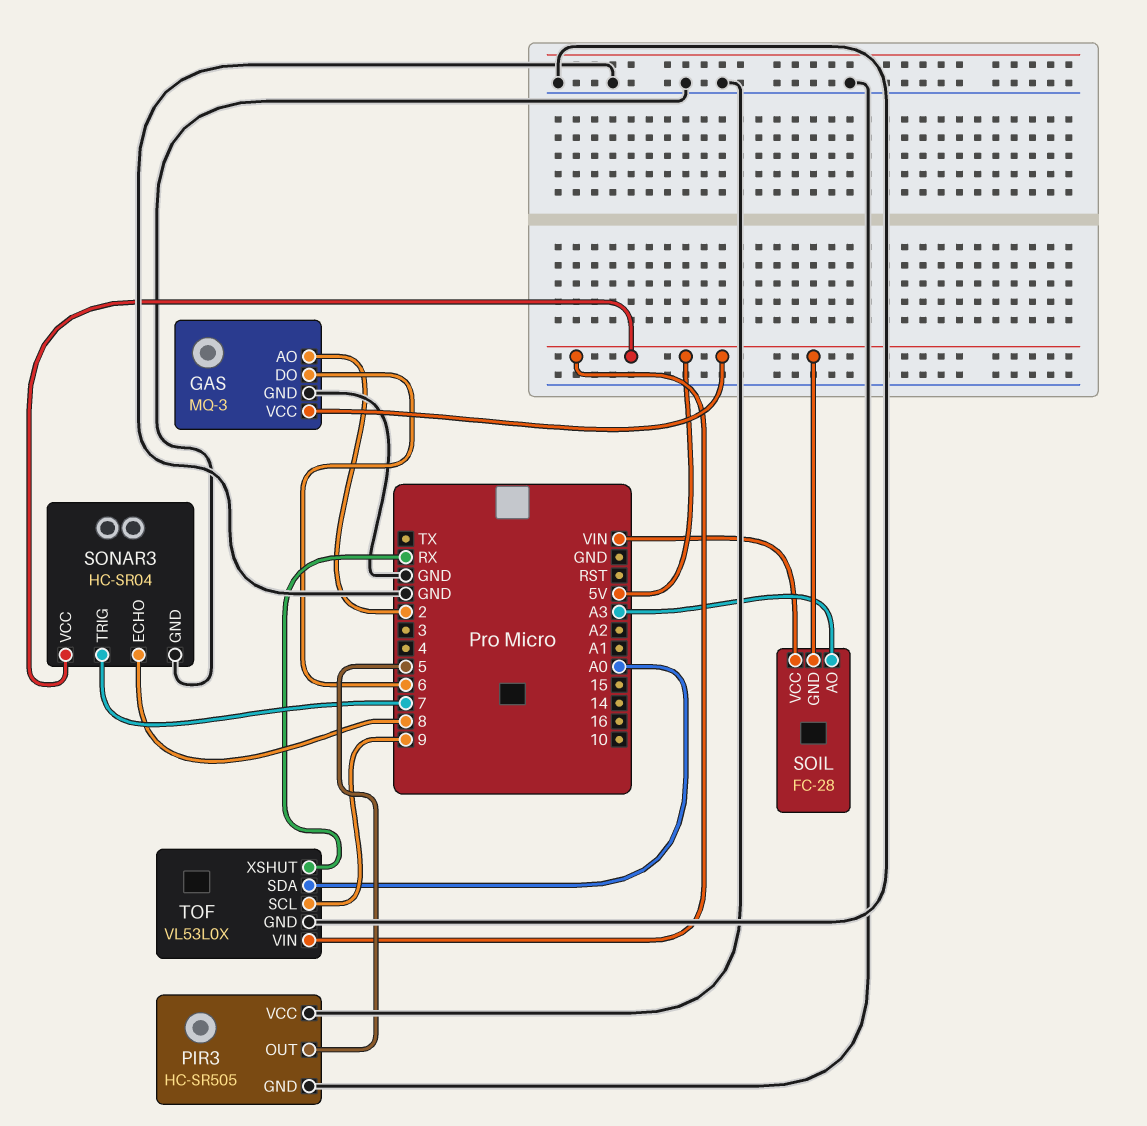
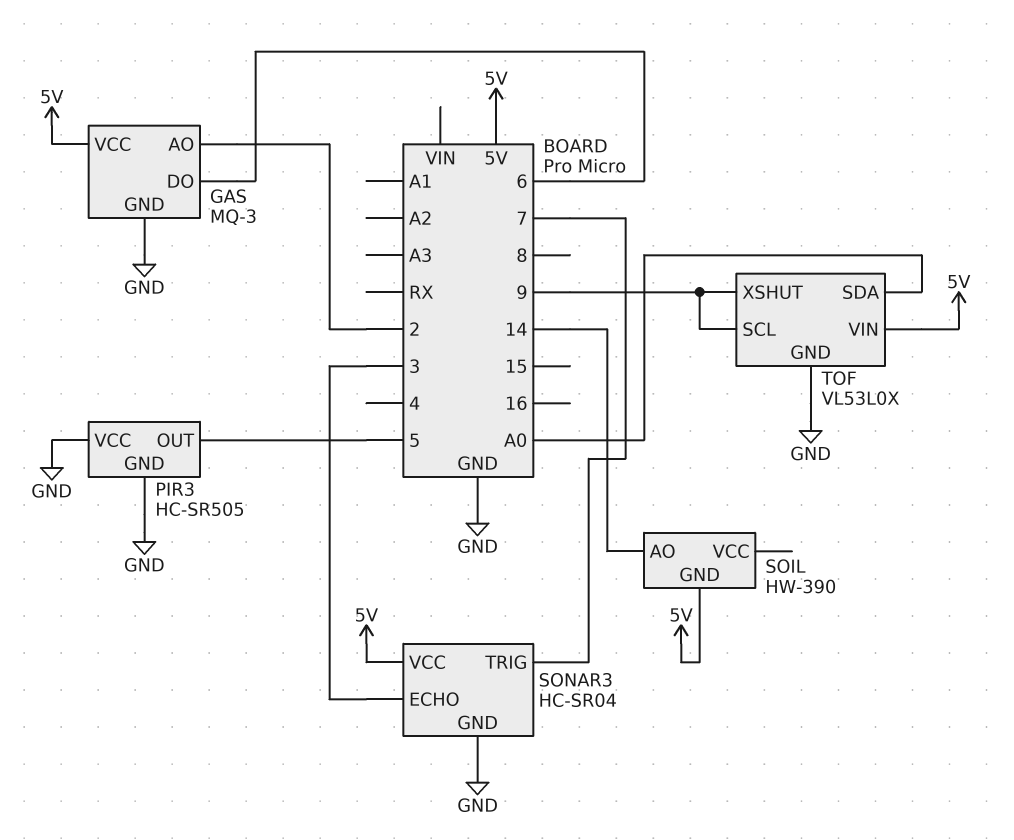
SOIL: FC-28 -> HW-390
SOIL pin AO: A3 -> 14
SOIL pin VCC: VIN -> none
SONAR3 pin ECHO: 8 -> 3
TOF pin XSHUT: RX -> 9

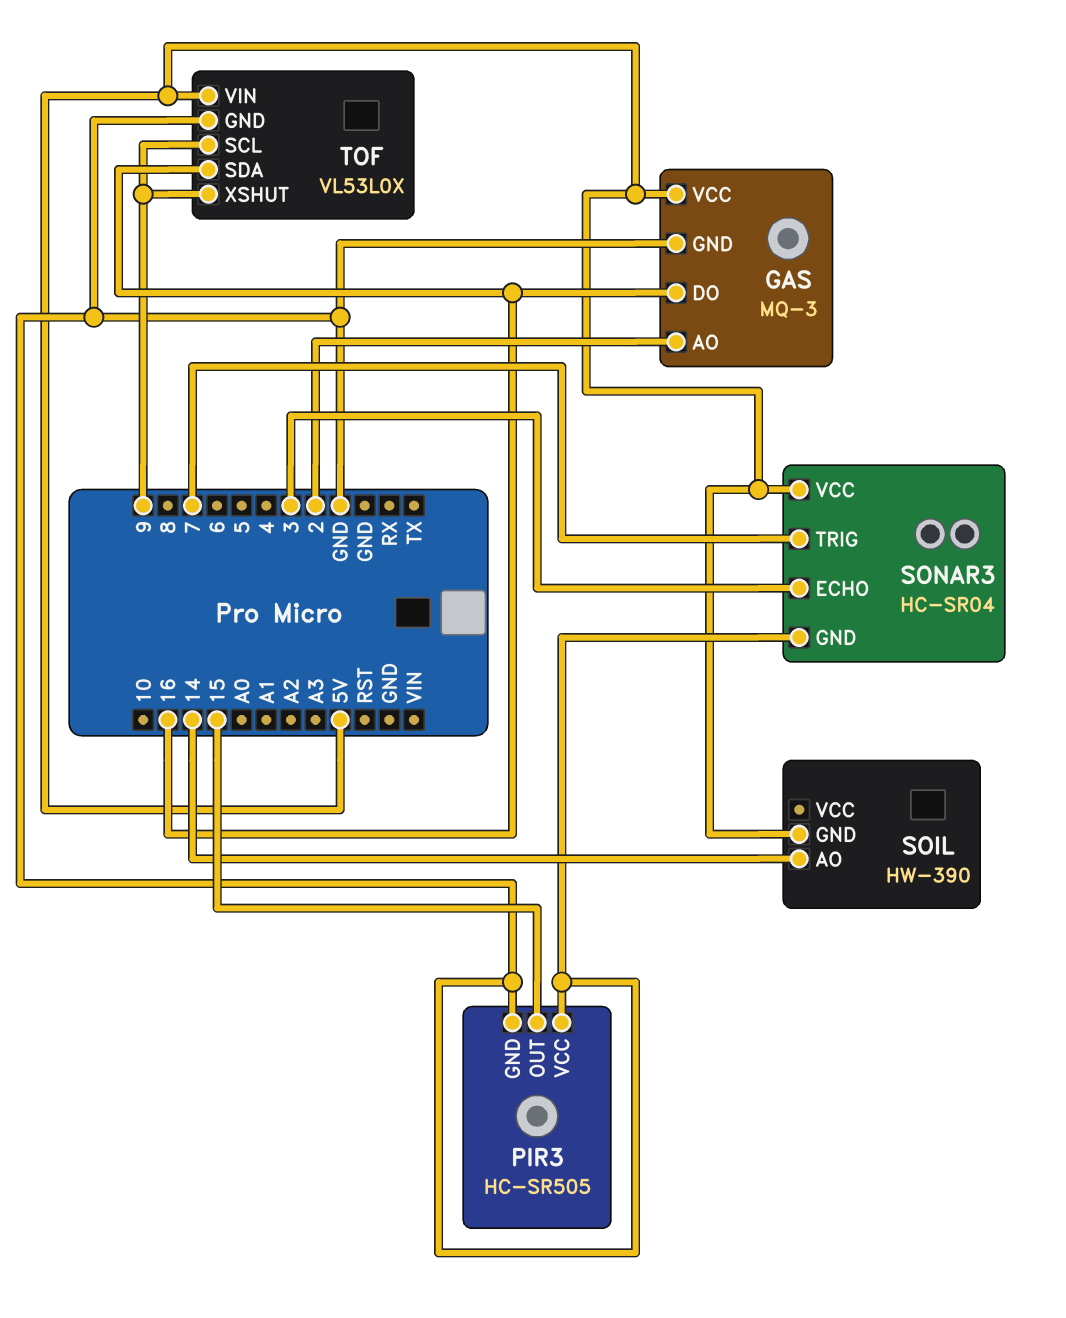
GAS pin DO: 6 -> 16
PIR3 pin OUT: 5 -> 15
TOF pin SDA: A0 -> 16

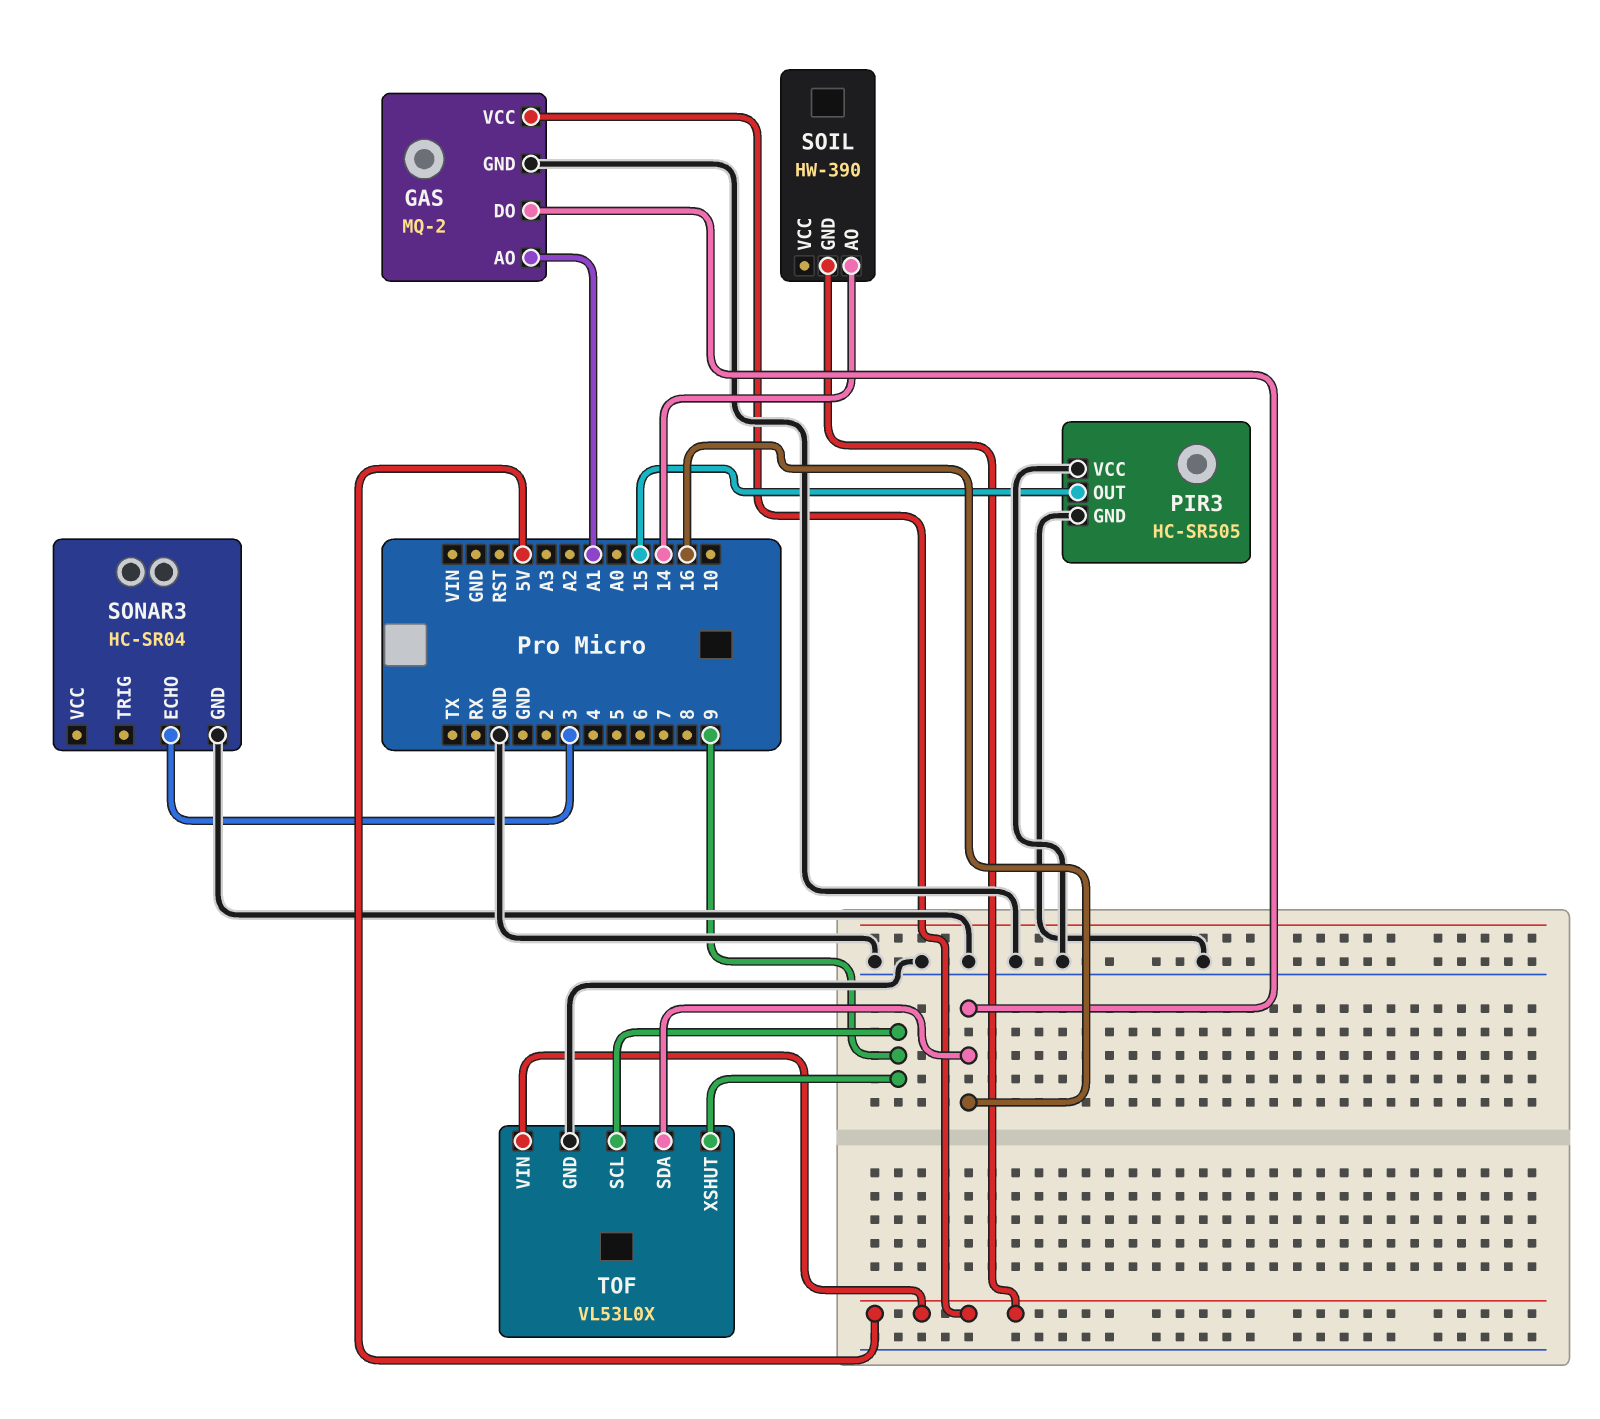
GAS: MQ-3 -> MQ-2
GAS pin AO: 2 -> A1
SONAR3 pin TRIG: 7 -> none
SONAR3 pin VCC: 5V -> none

